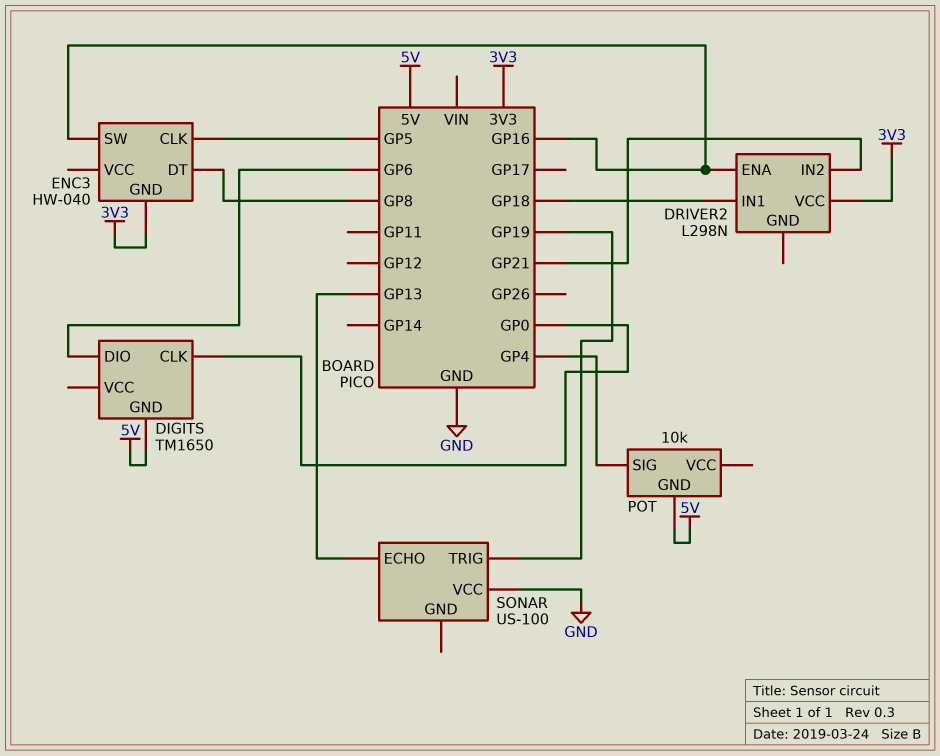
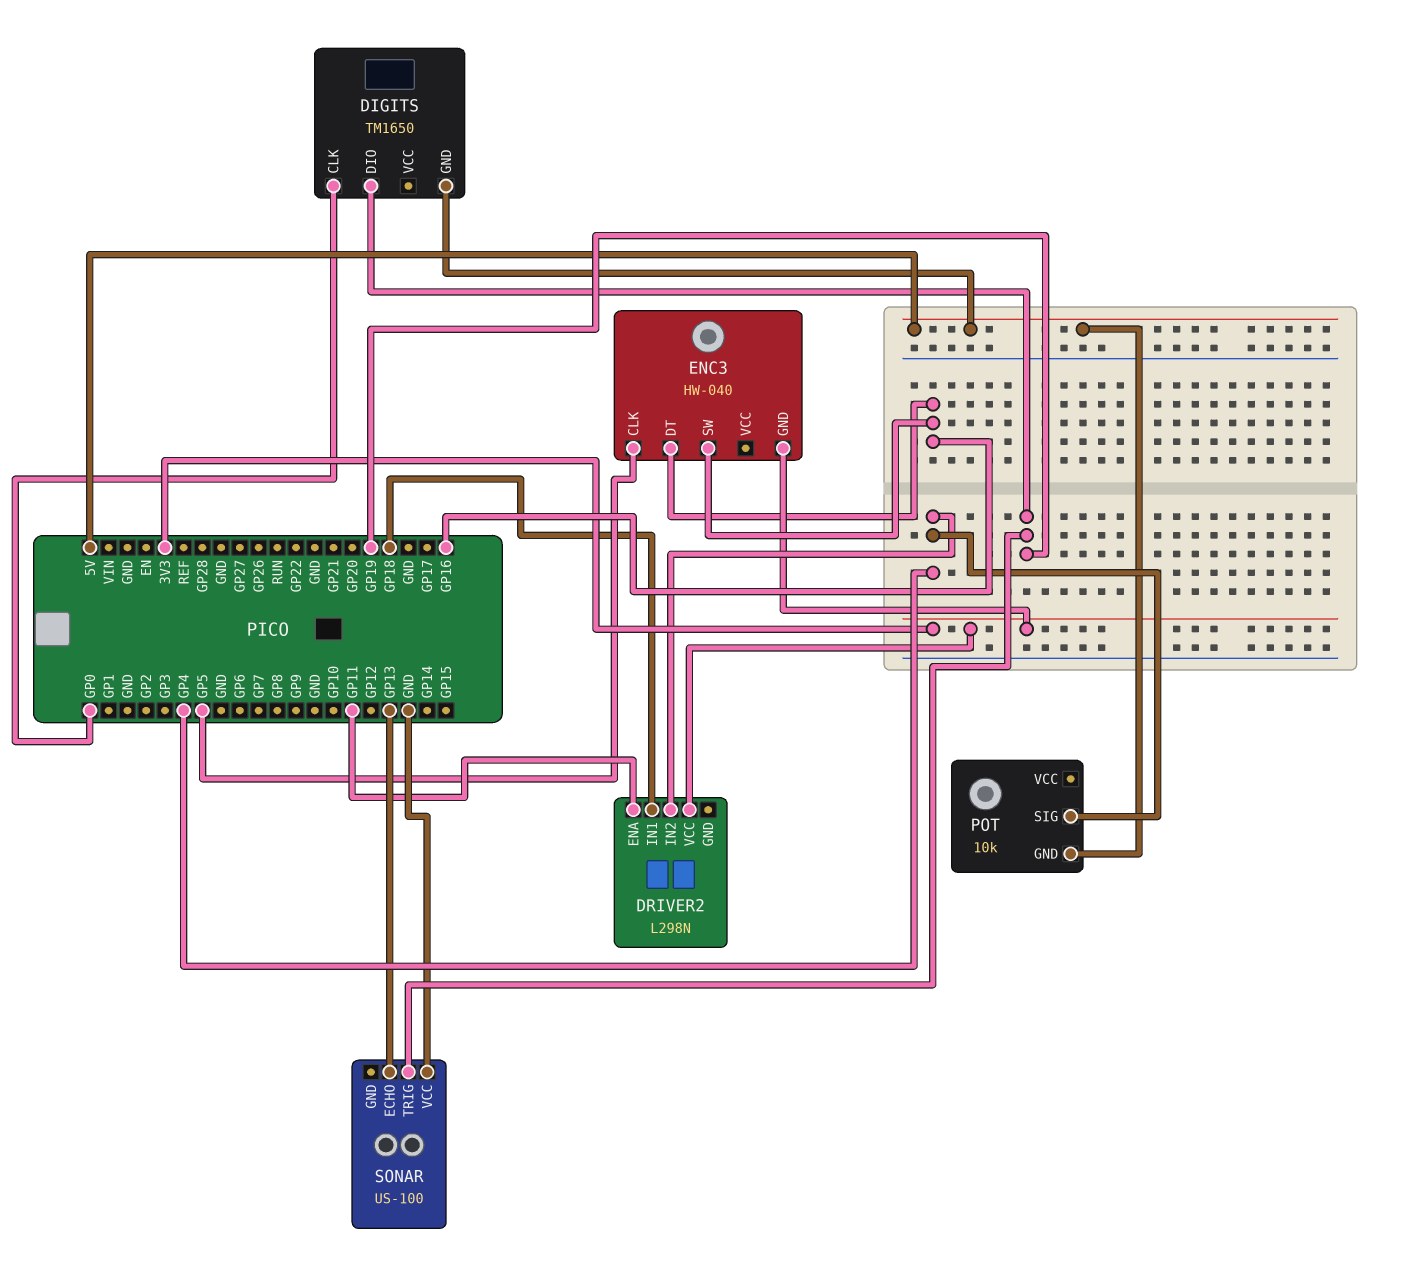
DIGITS pin DIO: GP6 -> GP19
DRIVER2 pin ENA: GP16 -> GP11
DRIVER2 pin IN2: GP21 -> GP4
ENC3 pin DT: GP8 -> GP16

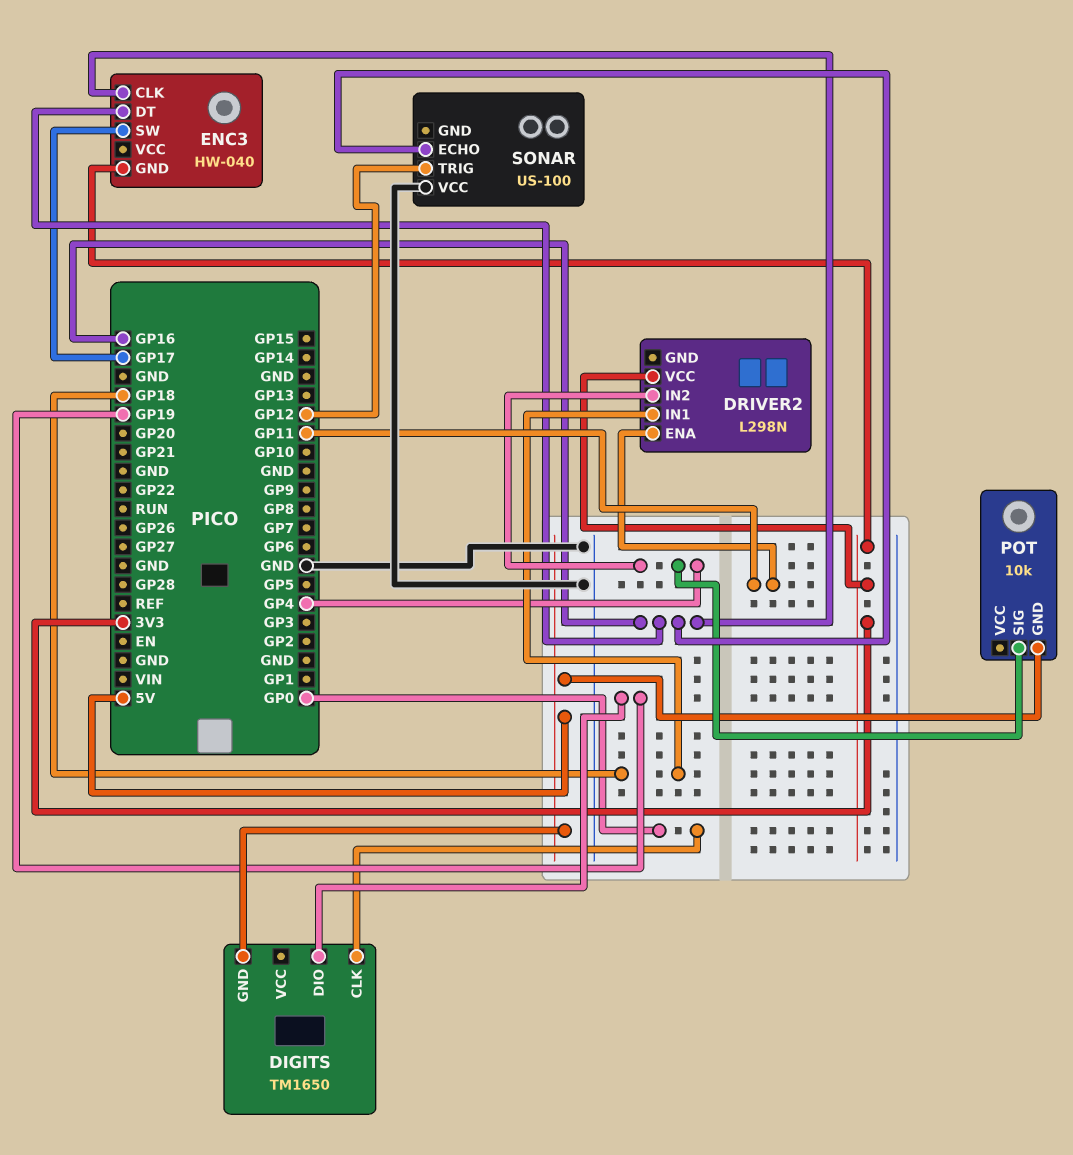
ENC3 pin CLK: GP5 -> GP16
ENC3 pin SW: GP16 -> GP17
SONAR pin ECHO: GP13 -> GP16
SONAR pin TRIG: GP19 -> GP12

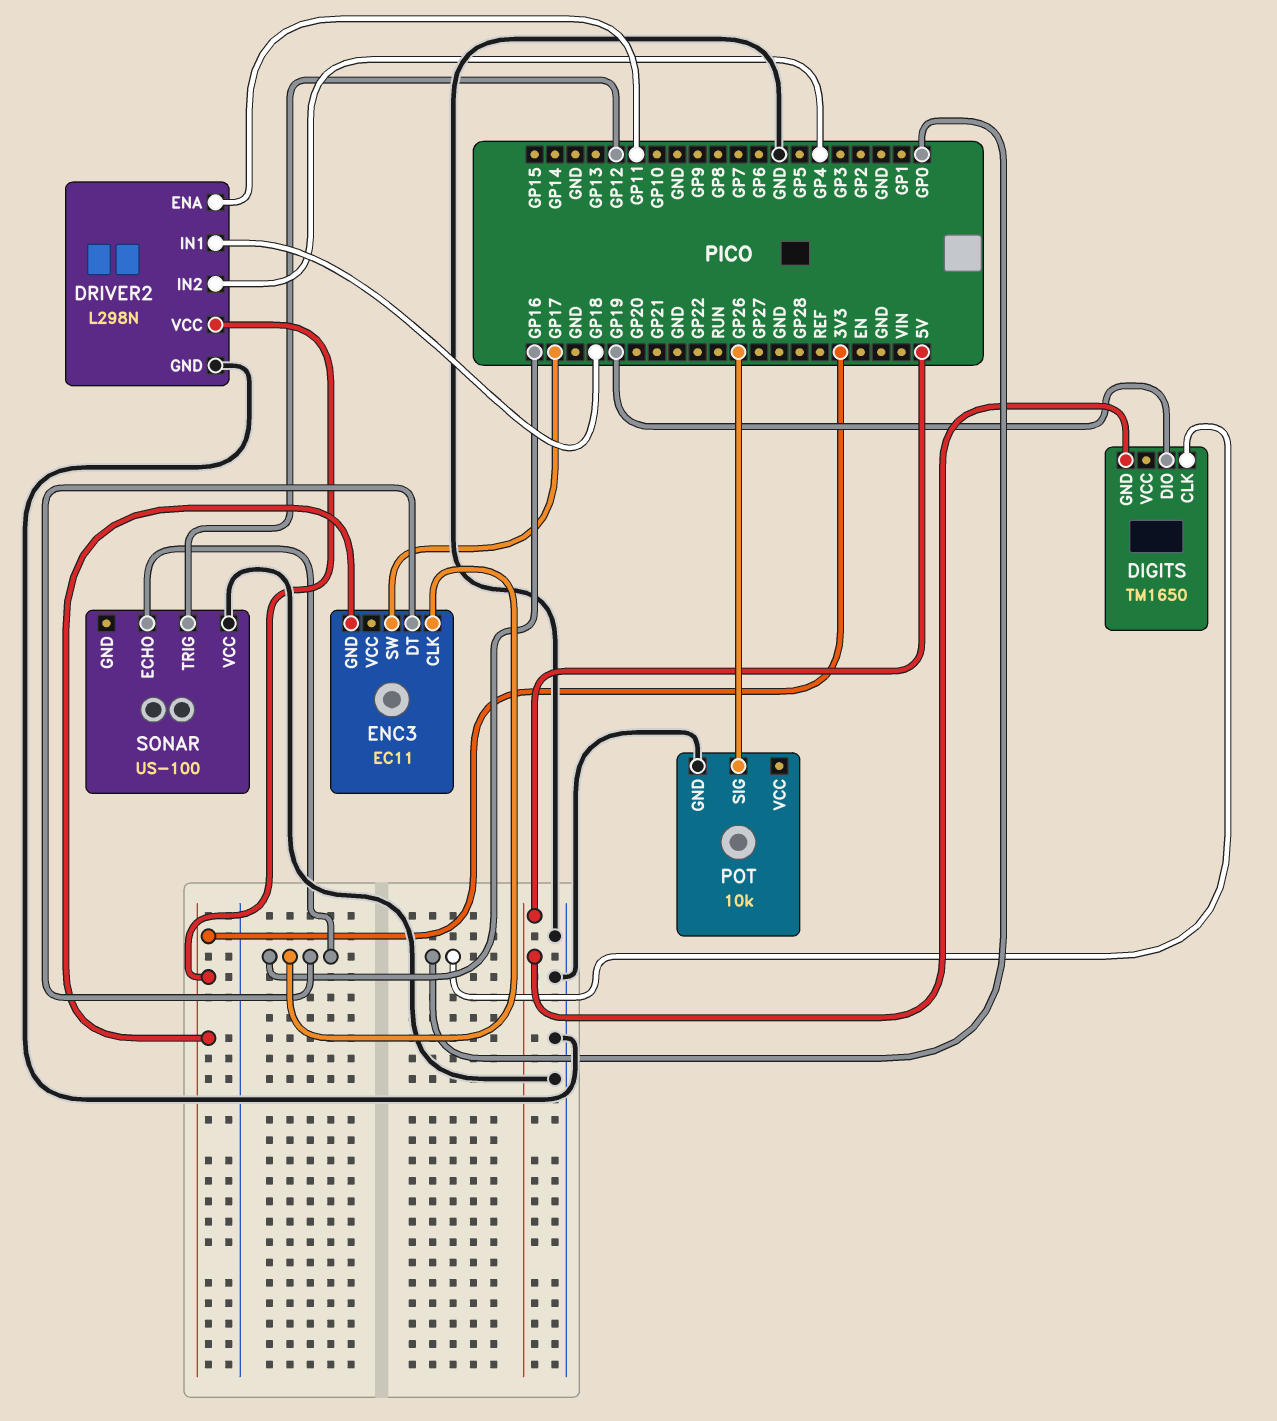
DRIVER2 pin GND: none -> GND
ENC3: HW-040 -> EC11
POT pin GND: 5V -> GND
POT pin SIG: GP4 -> GP26

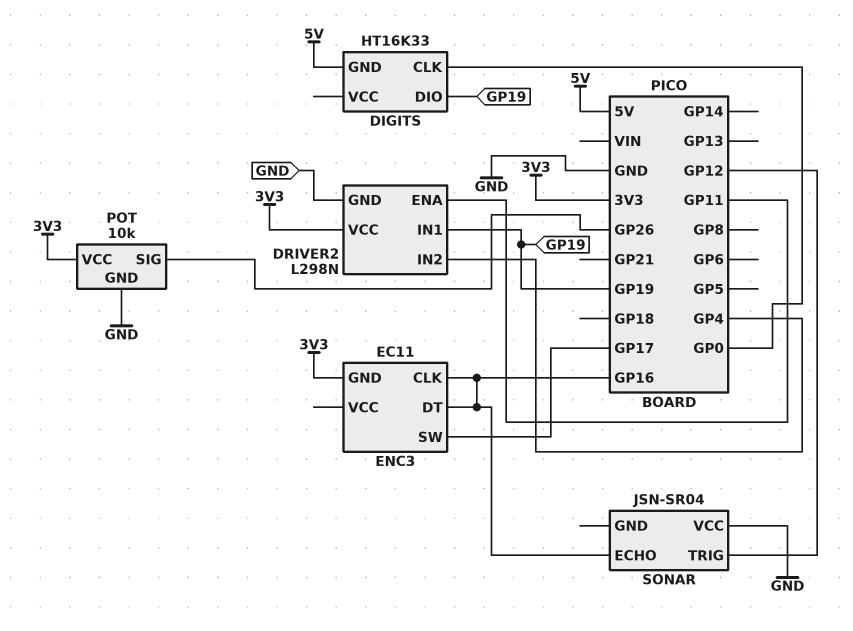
DIGITS: TM1650 -> HT16K33
DRIVER2 pin IN1: GP18 -> GP19
POT pin VCC: none -> 3V3
SONAR: US-100 -> JSN-SR04

